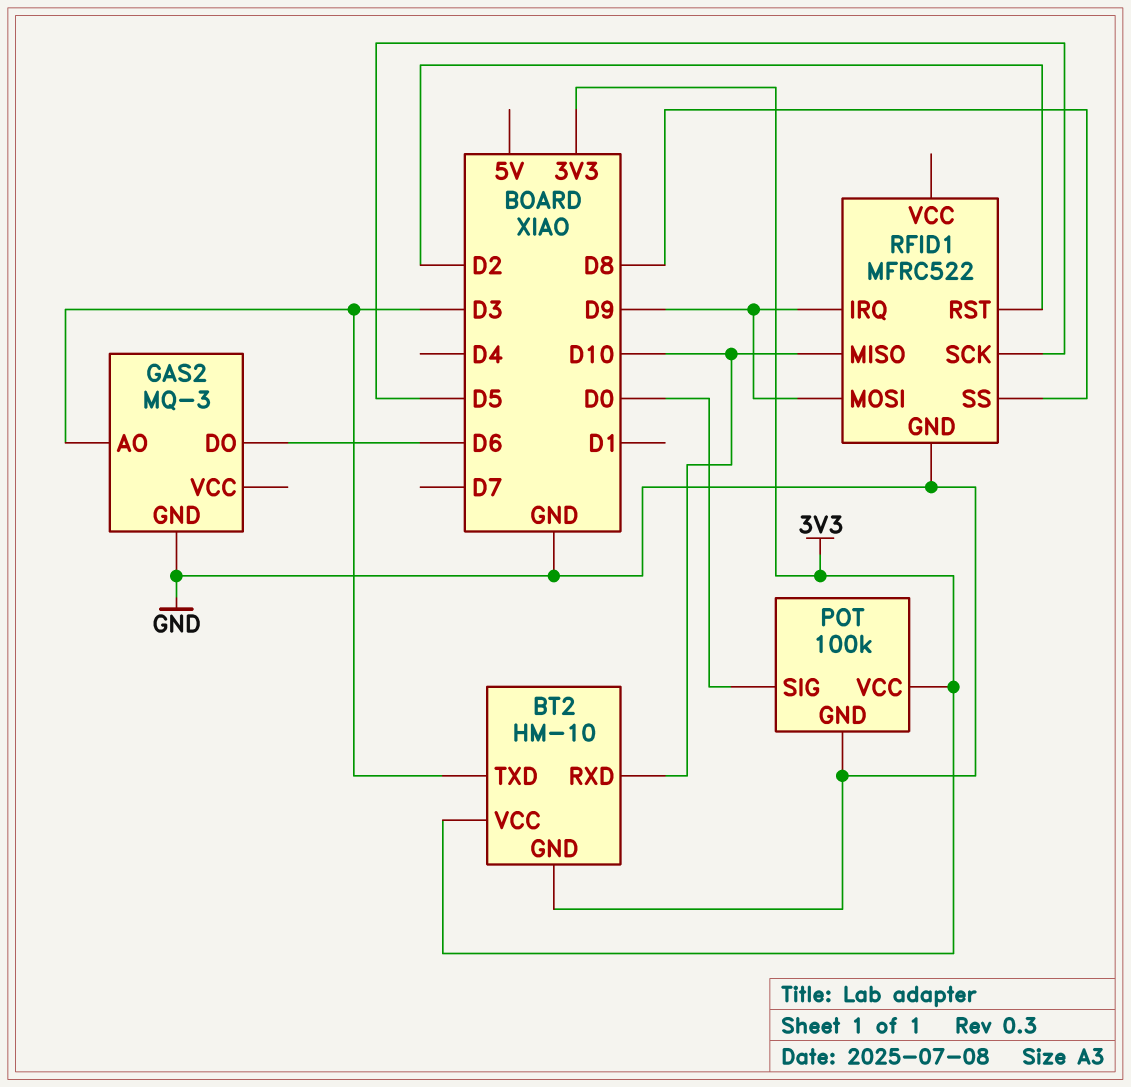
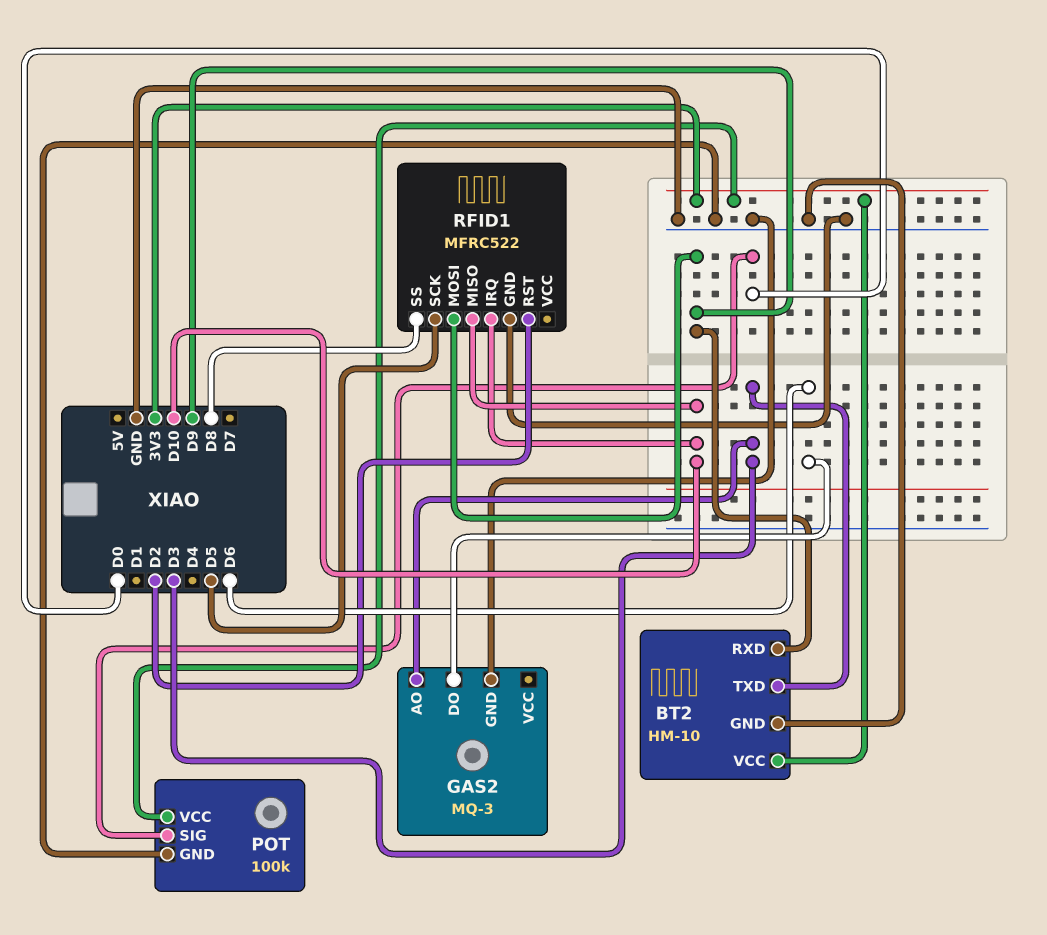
BT2 pin RXD: D10 -> D9
RFID1 pin IRQ: D9 -> D10

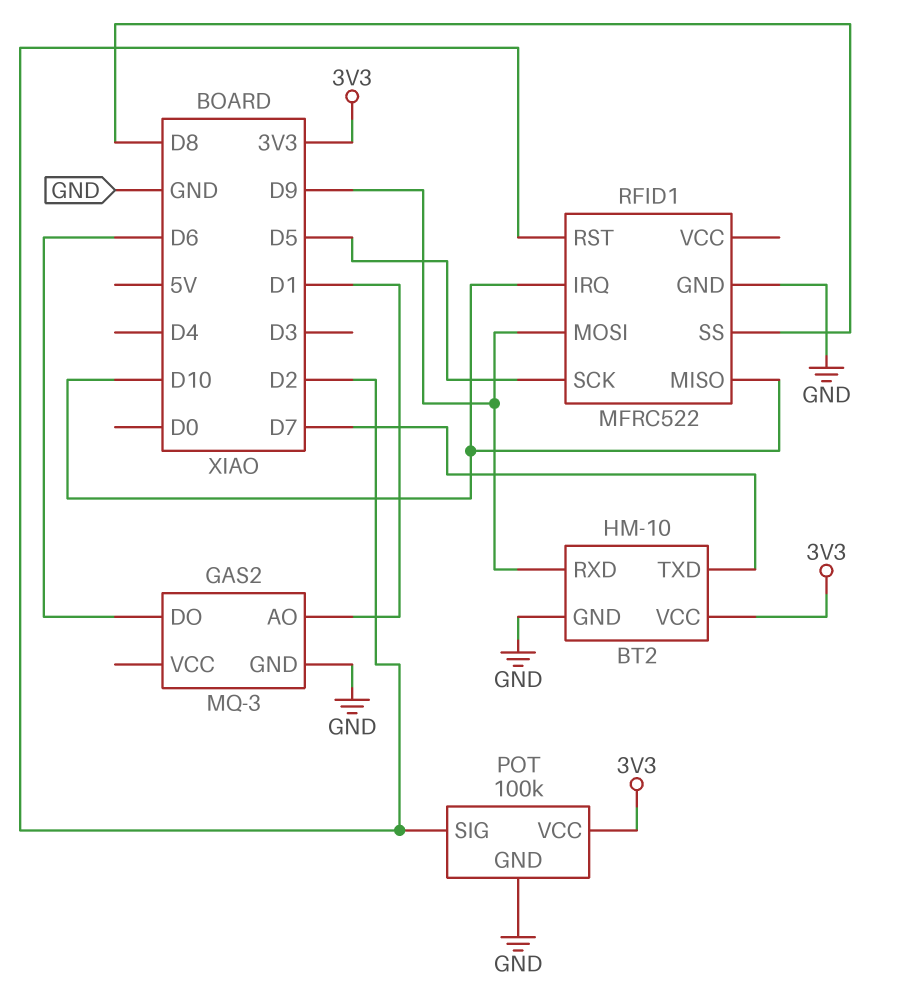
BT2 pin TXD: D3 -> D7
GAS2 pin AO: D3 -> D1
POT pin SIG: D0 -> D2

